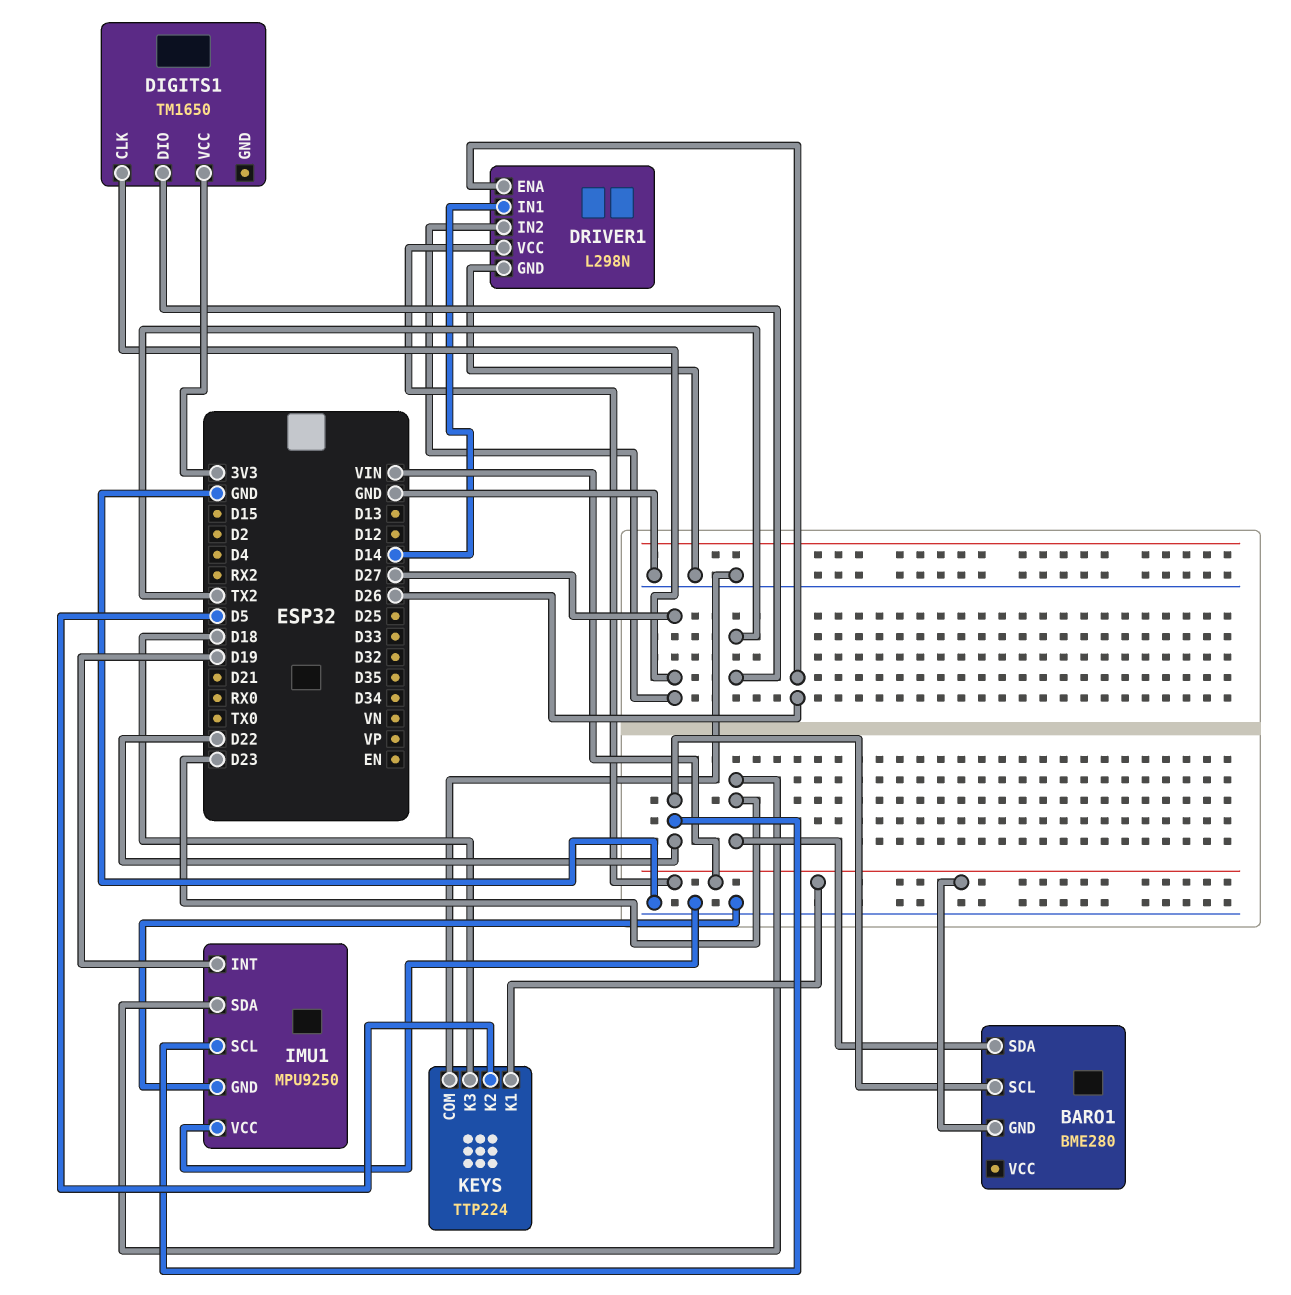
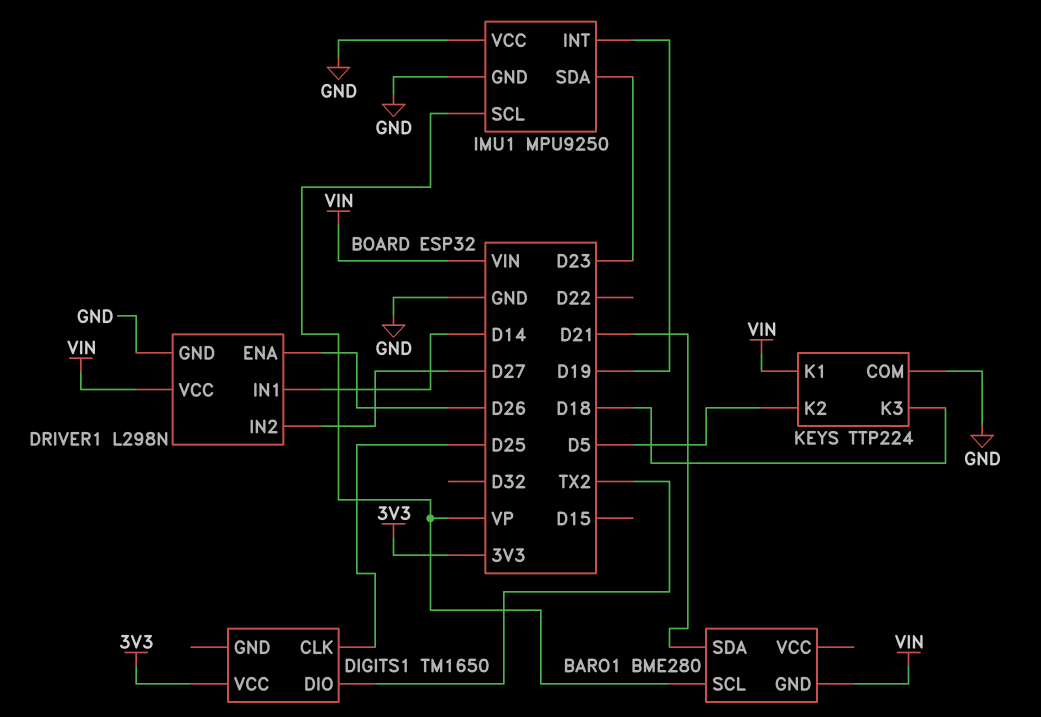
BARO1 pin SCL: D22 -> VP
BARO1 pin SDA: D23 -> D21
DIGITS1 pin CLK: D27 -> D25
IMU1 pin SCL: D22 -> VP

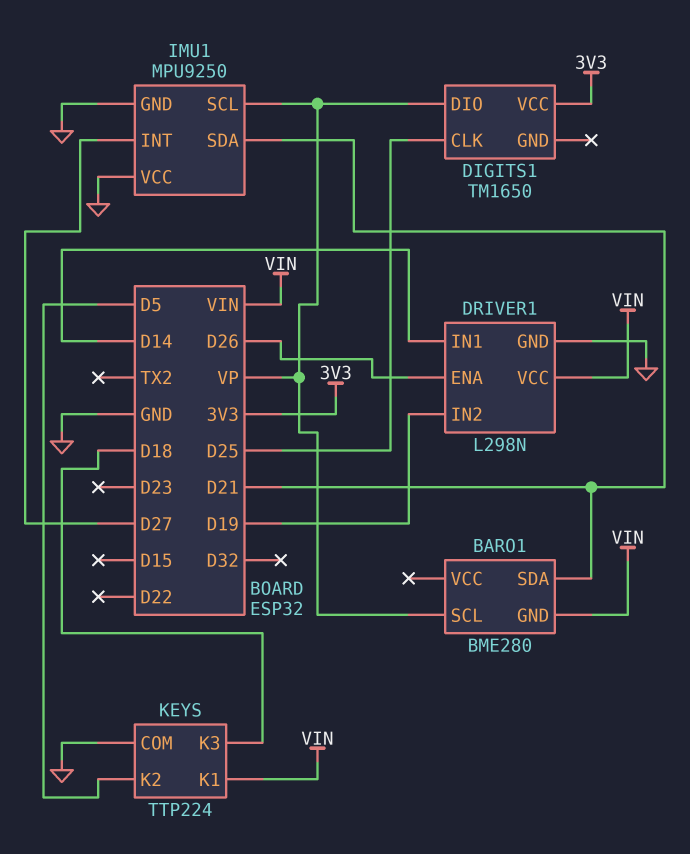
DIGITS1 pin DIO: TX2 -> VP
DRIVER1 pin IN2: D27 -> D19
IMU1 pin INT: D19 -> D27
IMU1 pin SDA: D23 -> D21

